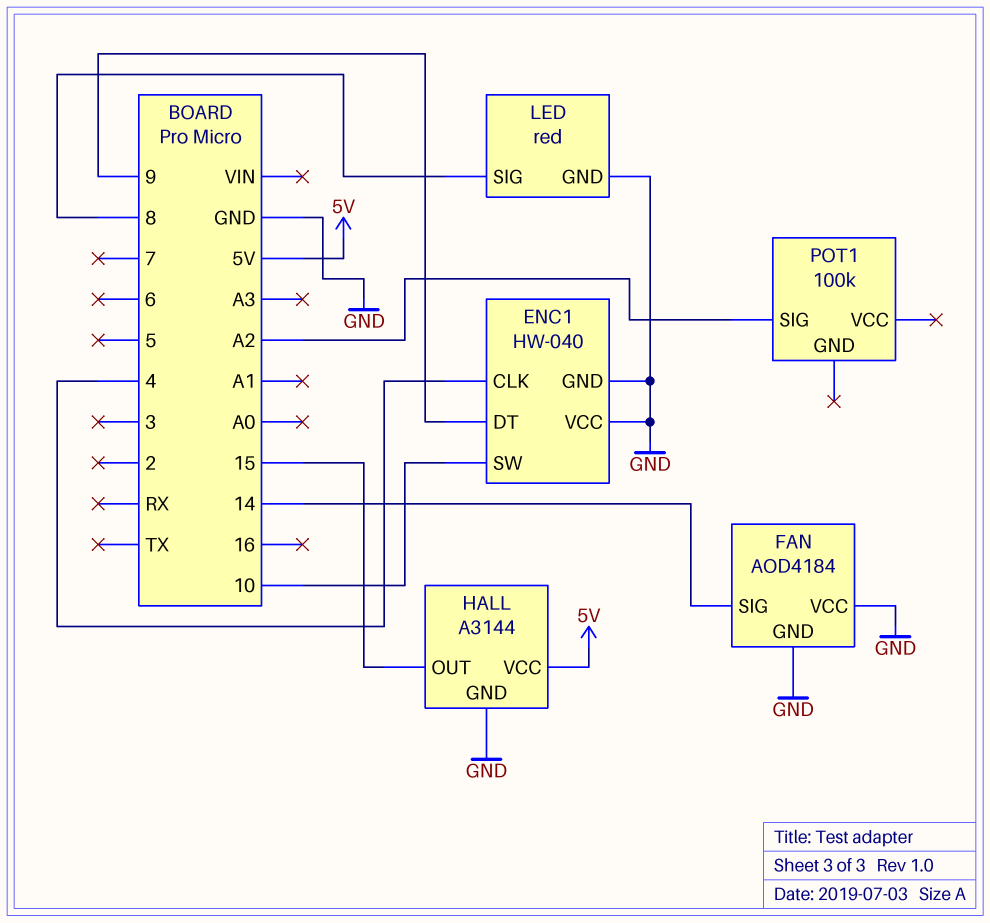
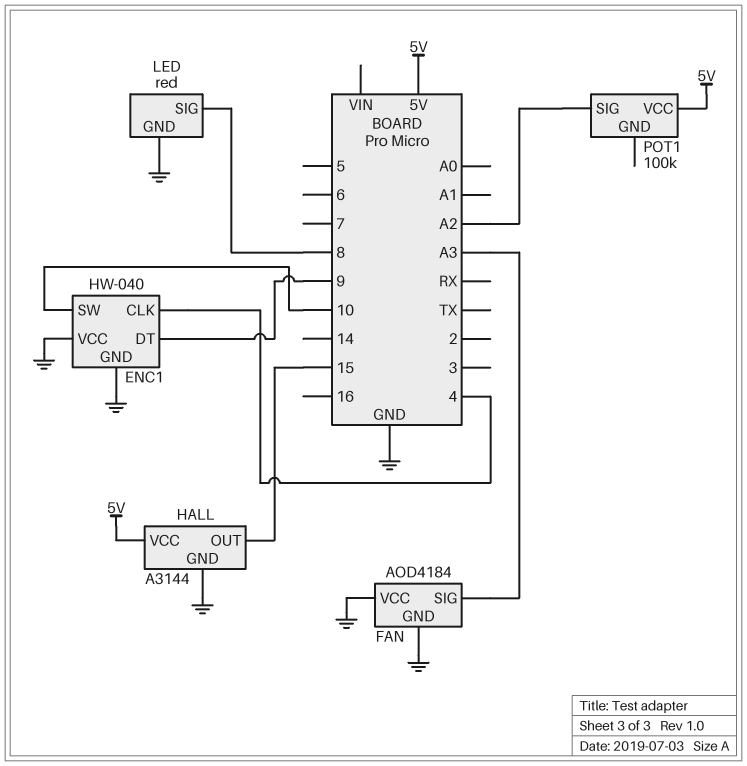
FAN pin SIG: 14 -> A3
POT1 pin VCC: none -> 5V

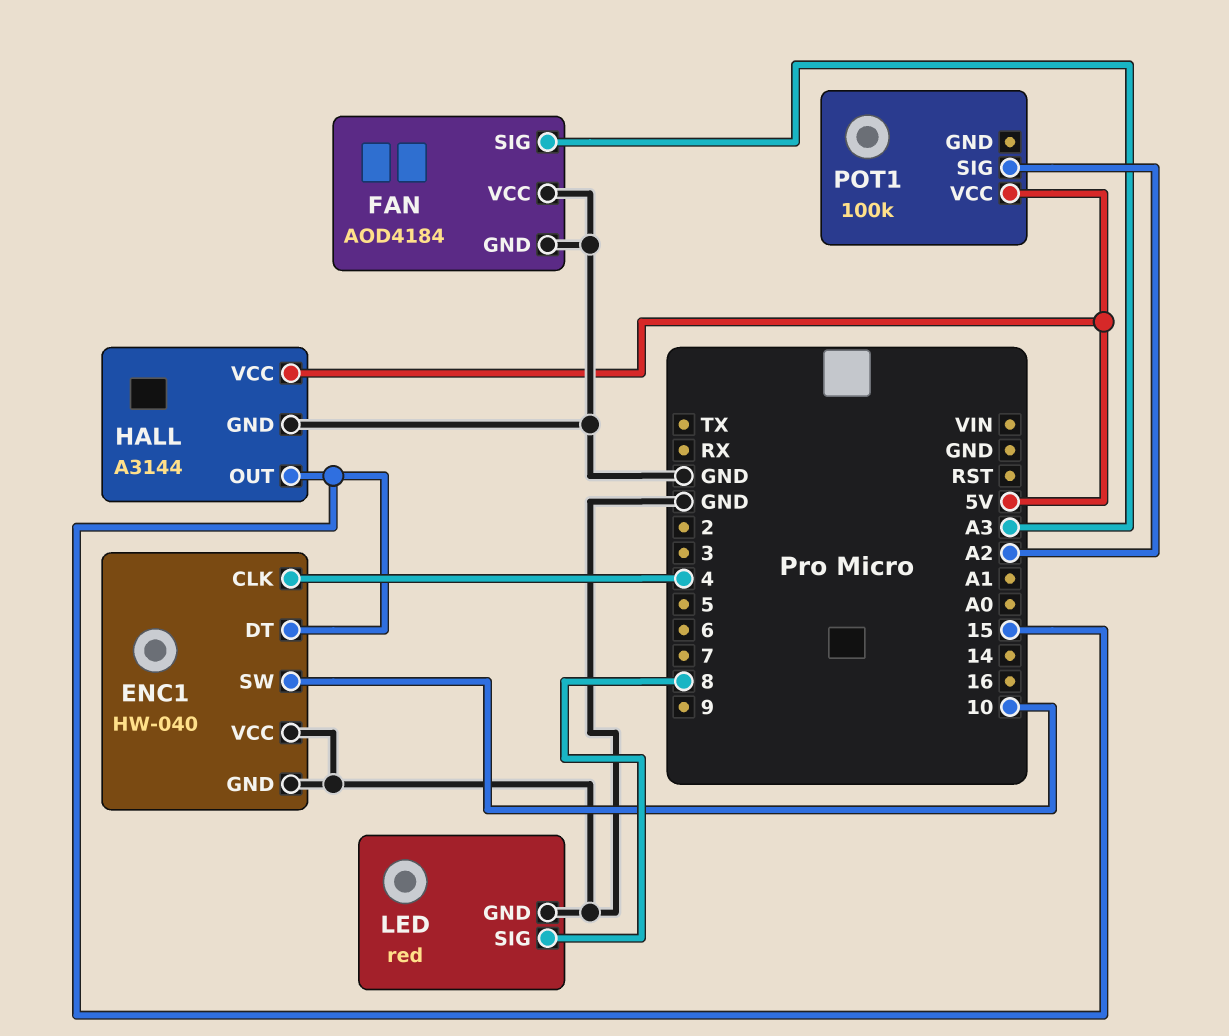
ENC1 pin DT: 9 -> 15

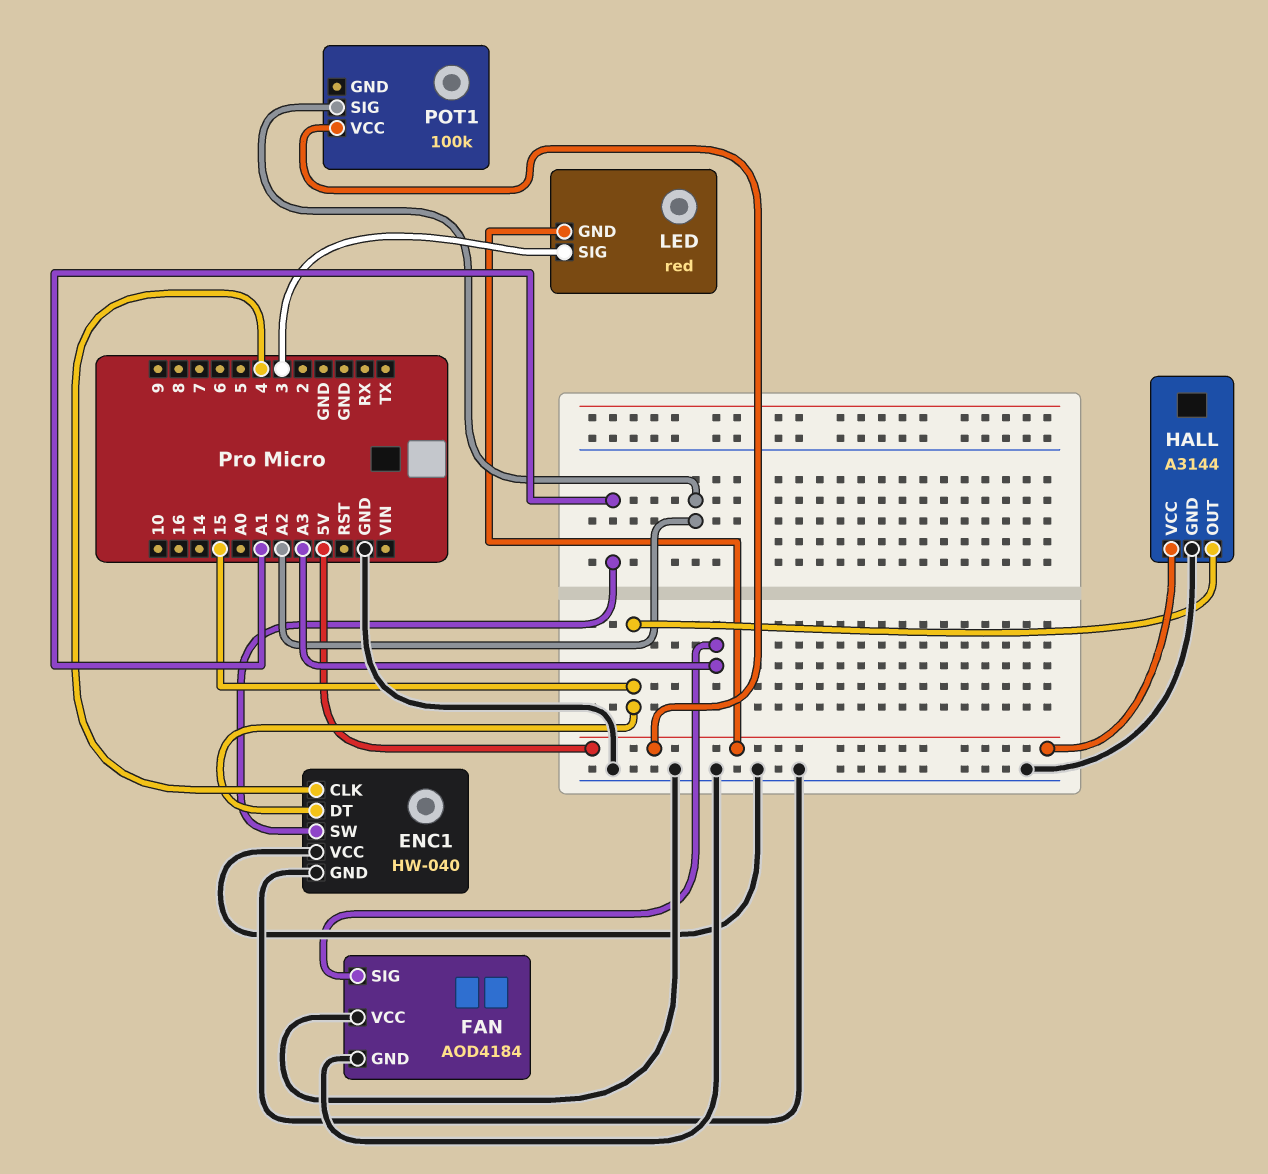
ENC1 pin SW: 10 -> A1
LED pin GND: GND -> 5V
LED pin SIG: 8 -> 3

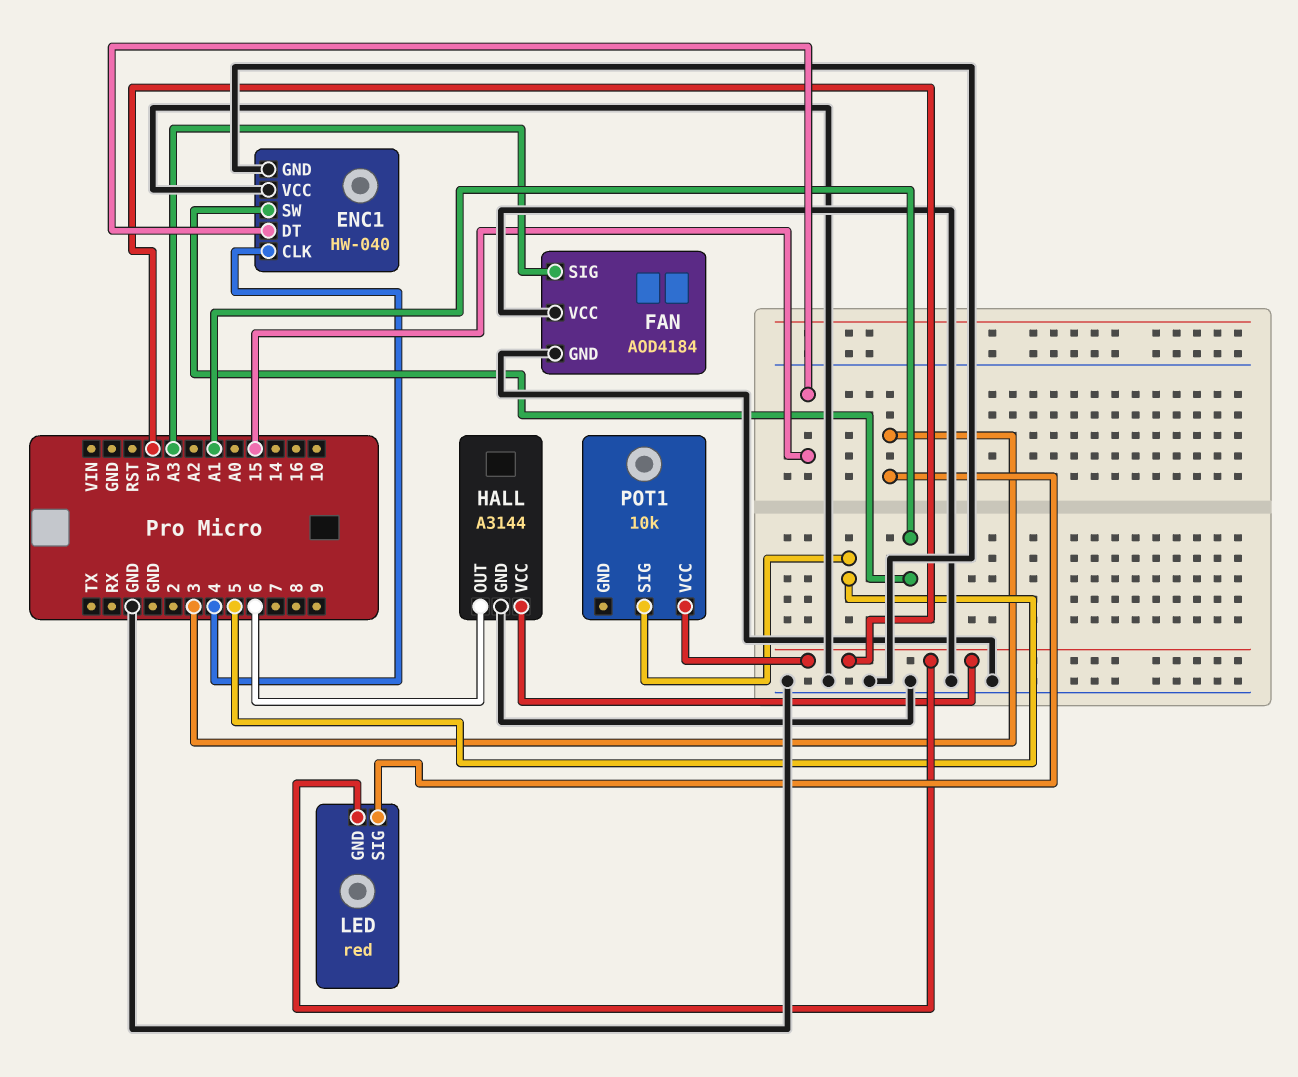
HALL pin OUT: 15 -> 6
POT1: 100k -> 10k
POT1 pin SIG: A2 -> 5

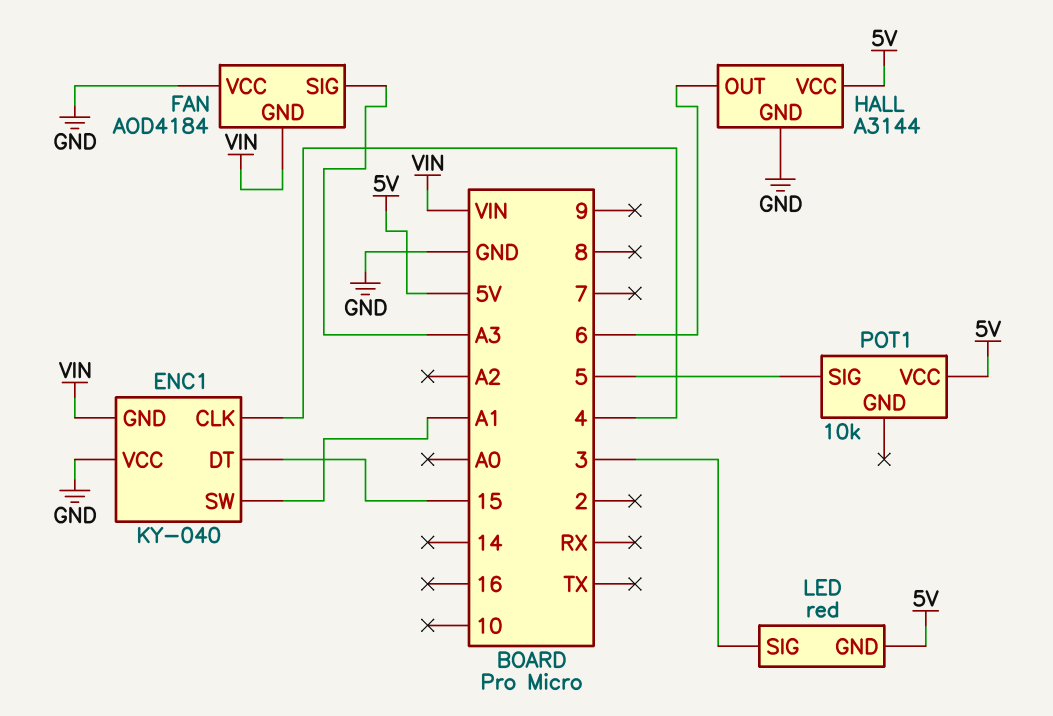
ENC1: HW-040 -> KY-040
ENC1 pin GND: GND -> VIN
FAN pin GND: GND -> VIN

